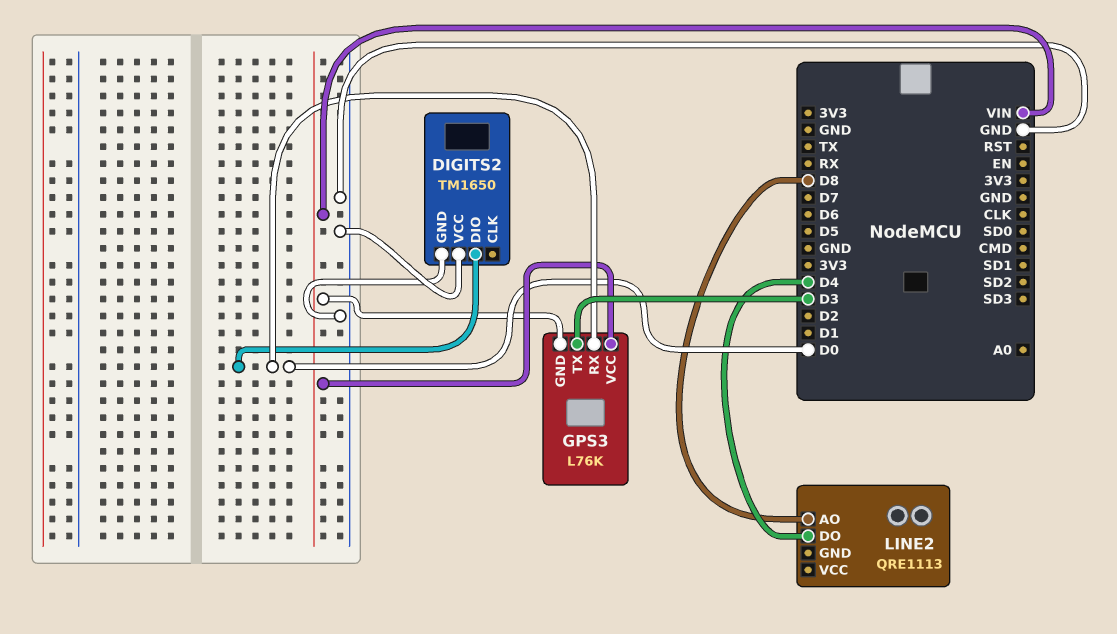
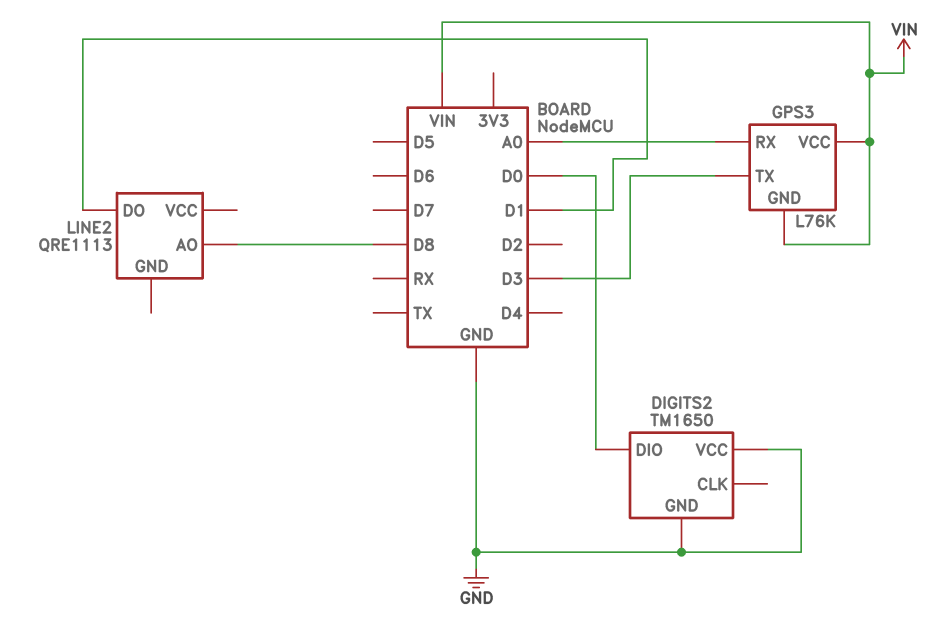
GPS3 pin RX: D0 -> A0
LINE2 pin DO: D4 -> D1

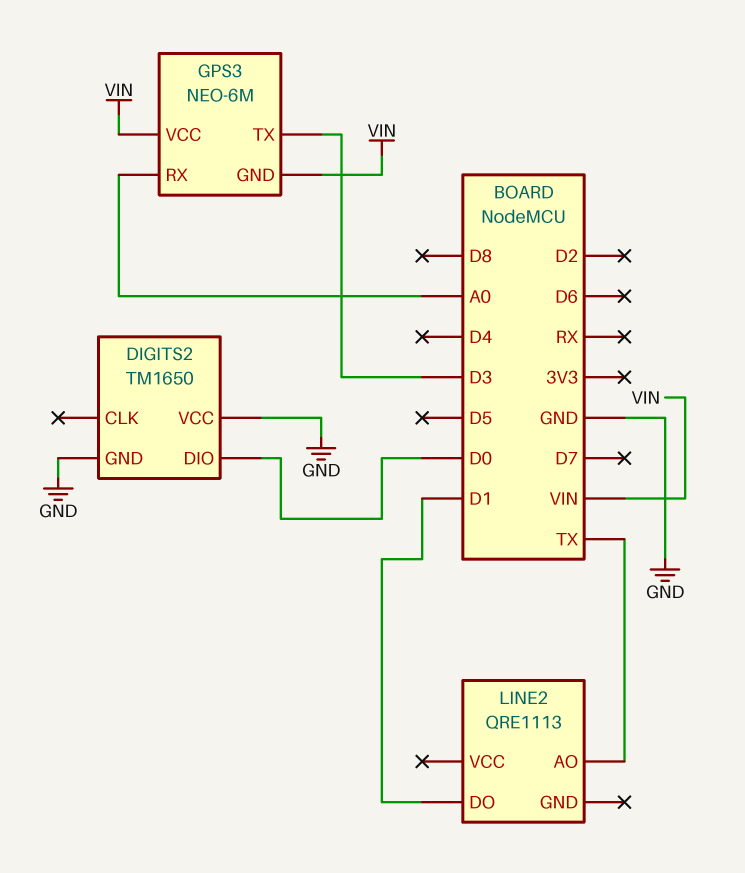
GPS3: L76K -> NEO-6M
LINE2 pin AO: D8 -> TX

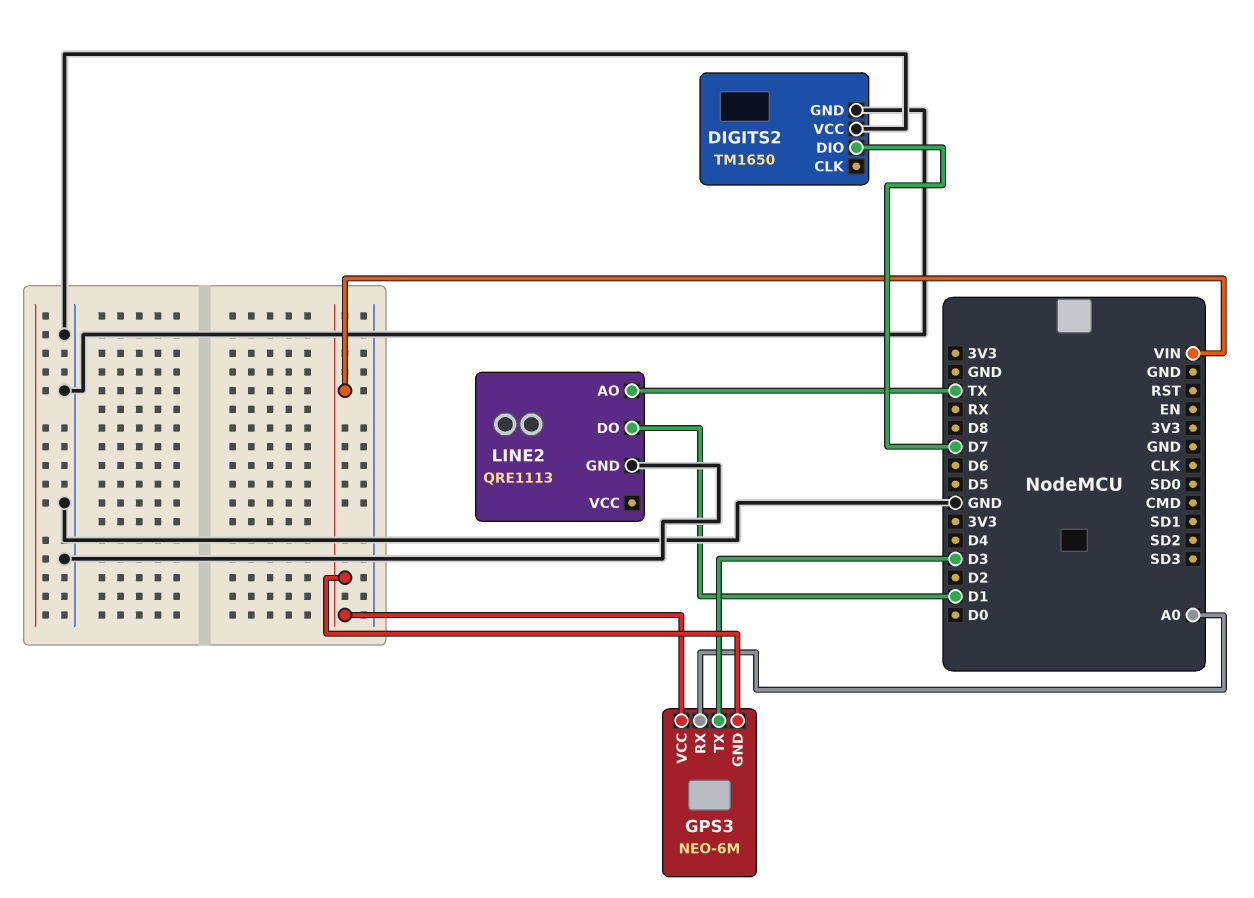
DIGITS2 pin DIO: D0 -> D7
LINE2 pin GND: none -> GND

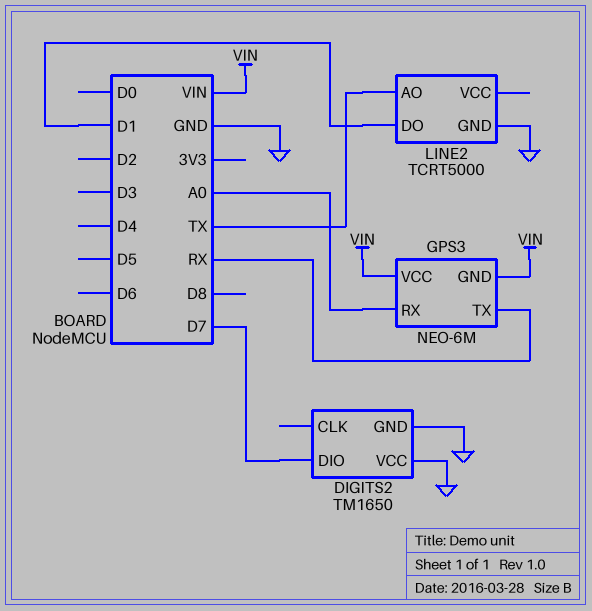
GPS3 pin TX: D3 -> RX
LINE2: QRE1113 -> TCRT5000

